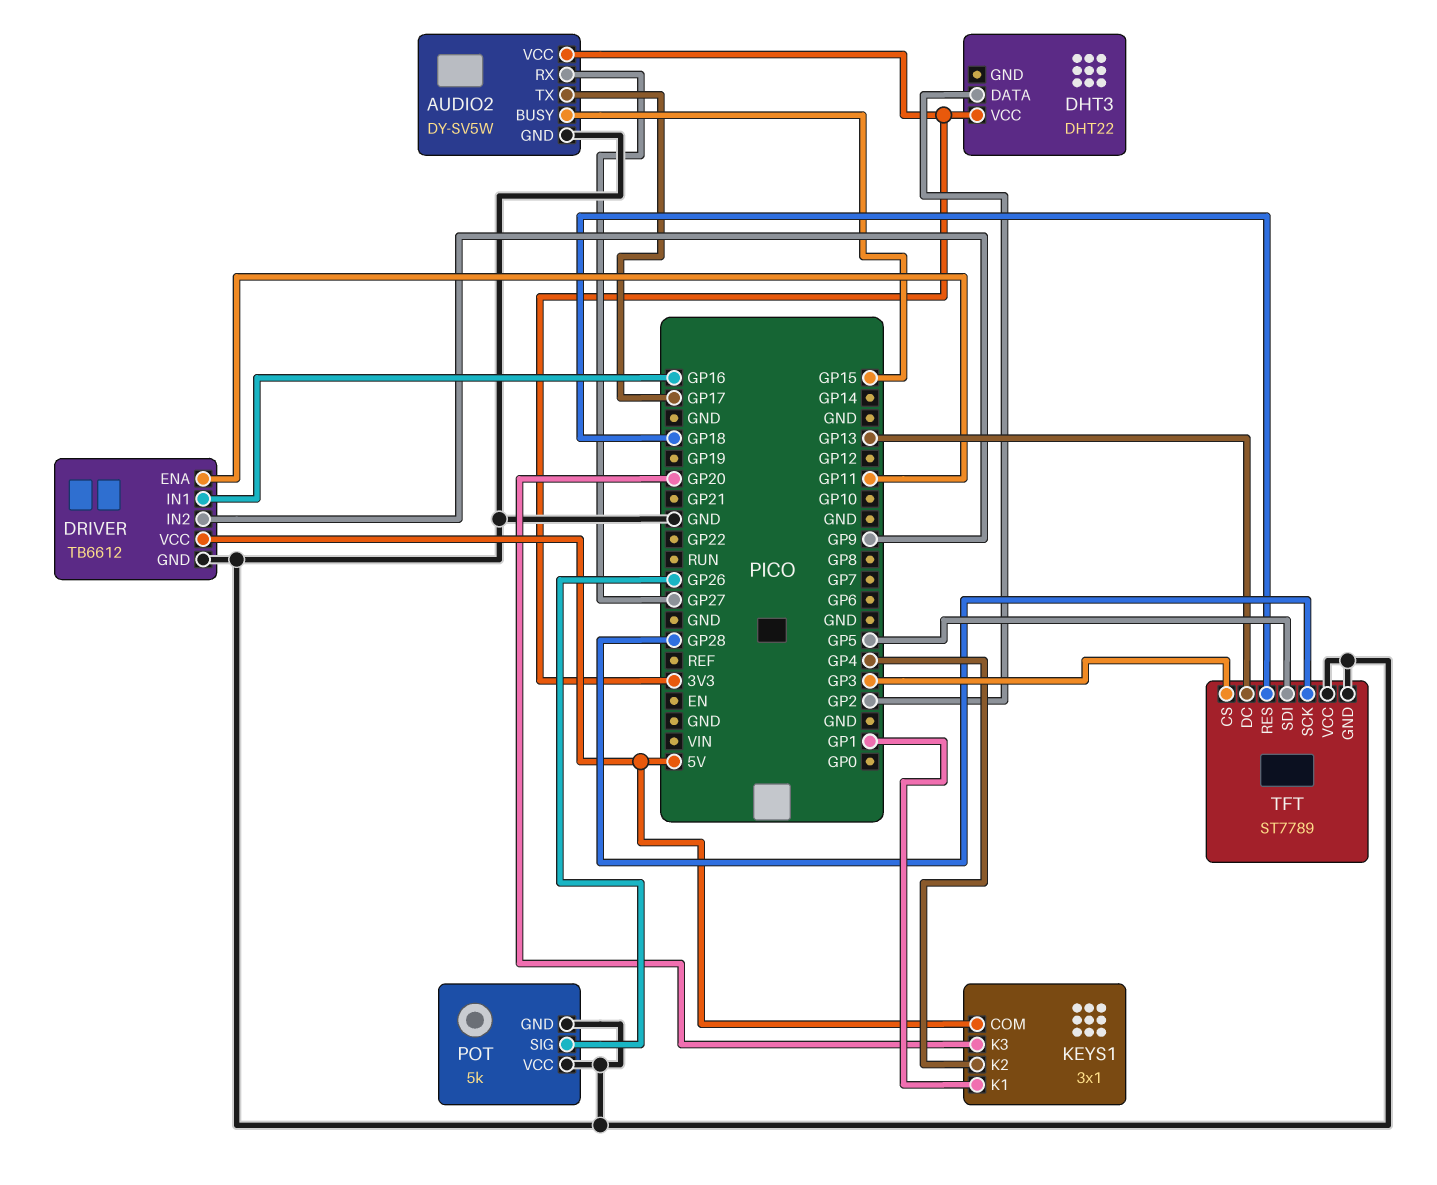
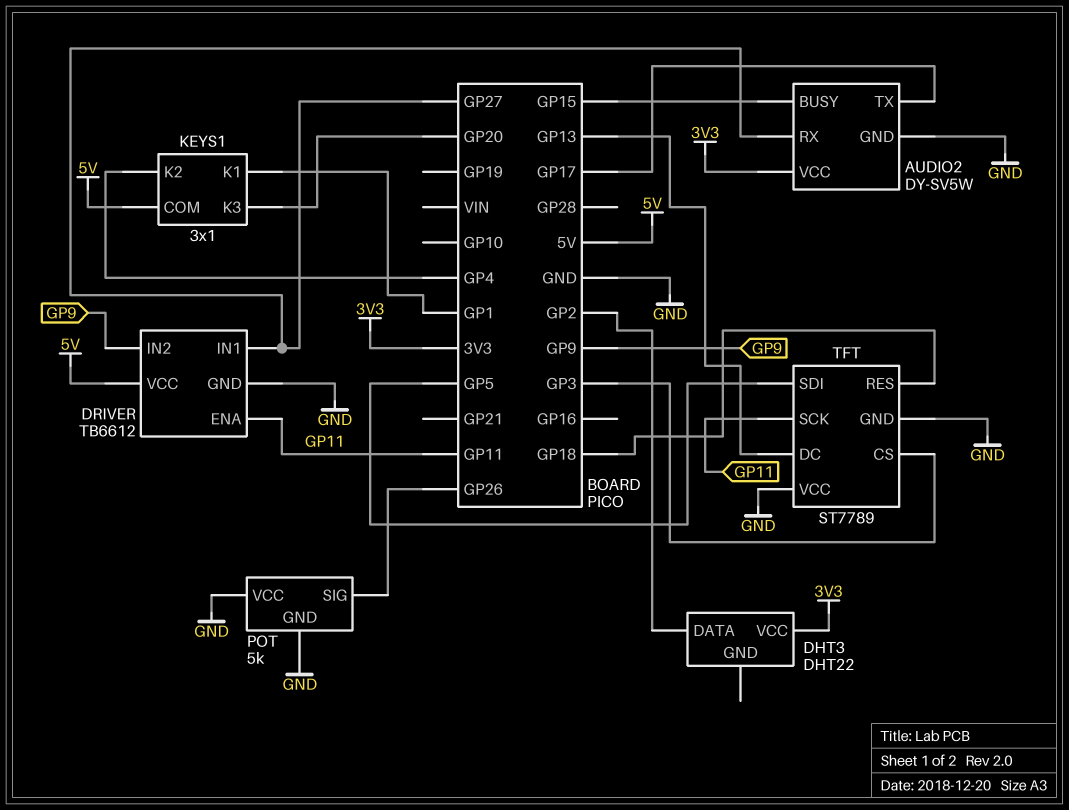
DRIVER pin IN1: GP16 -> GP27
TFT pin SCK: GP28 -> GP11

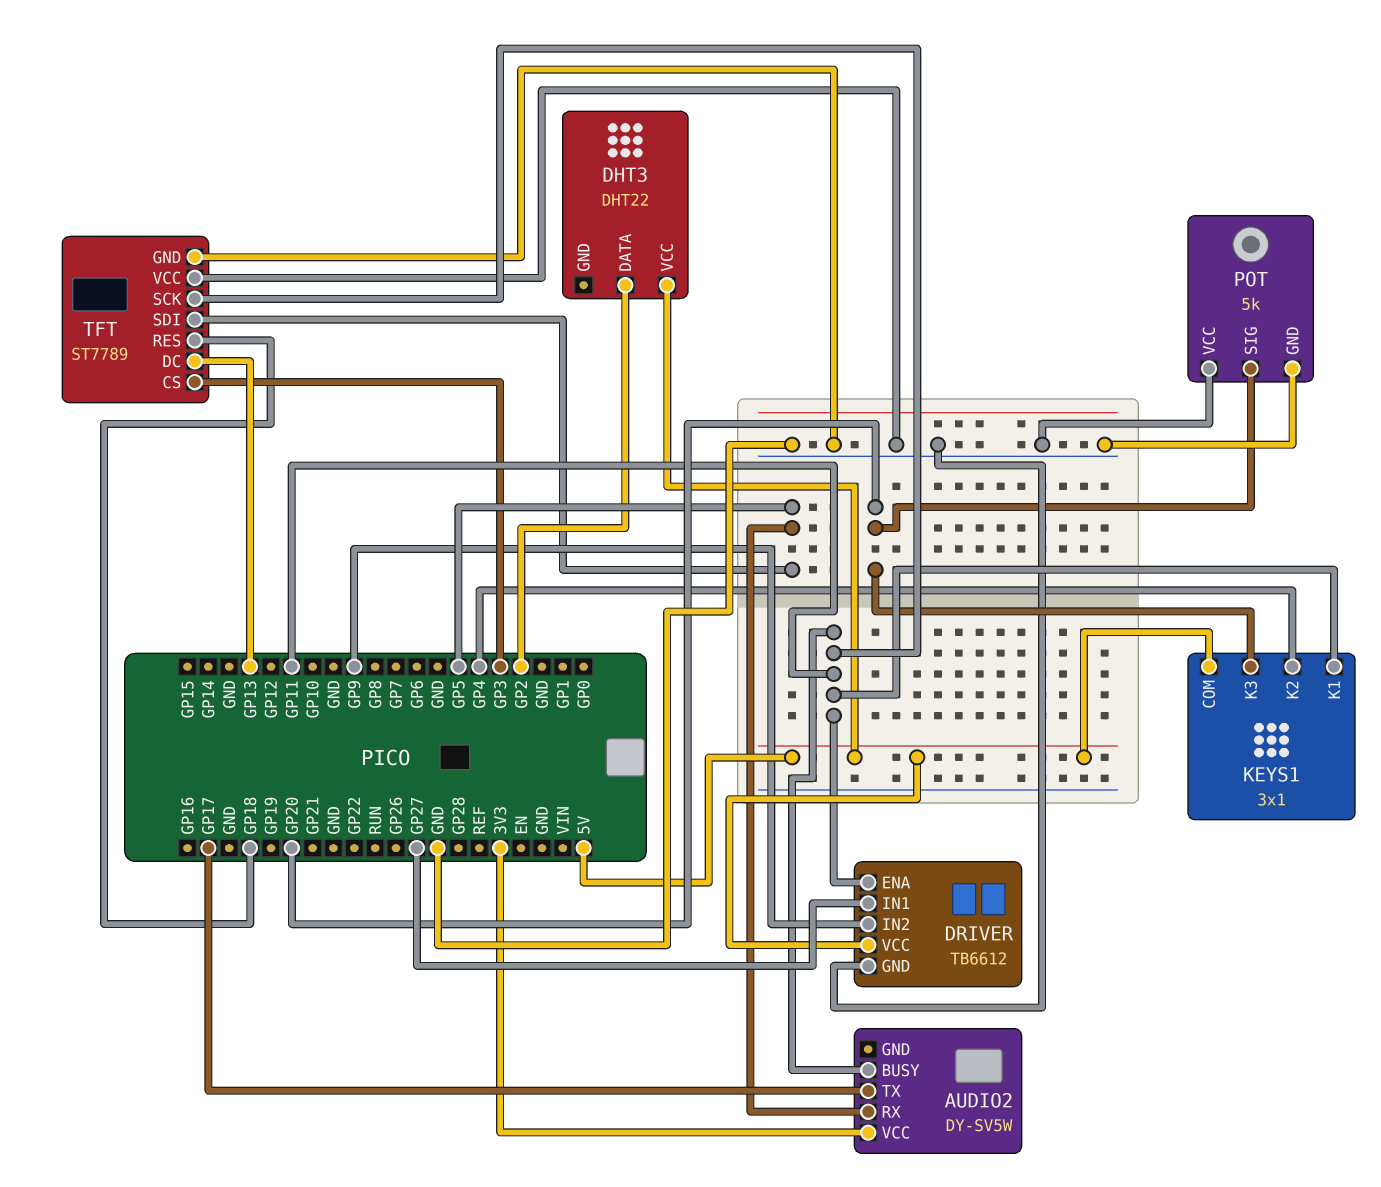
AUDIO2 pin BUSY: GP15 -> GP11
AUDIO2 pin GND: GND -> none
AUDIO2 pin RX: GP27 -> GP5
DHT3 pin VCC: 3V3 -> 5V
KEYS1 pin K1: GP1 -> GP11
POT pin SIG: GP26 -> GP20

